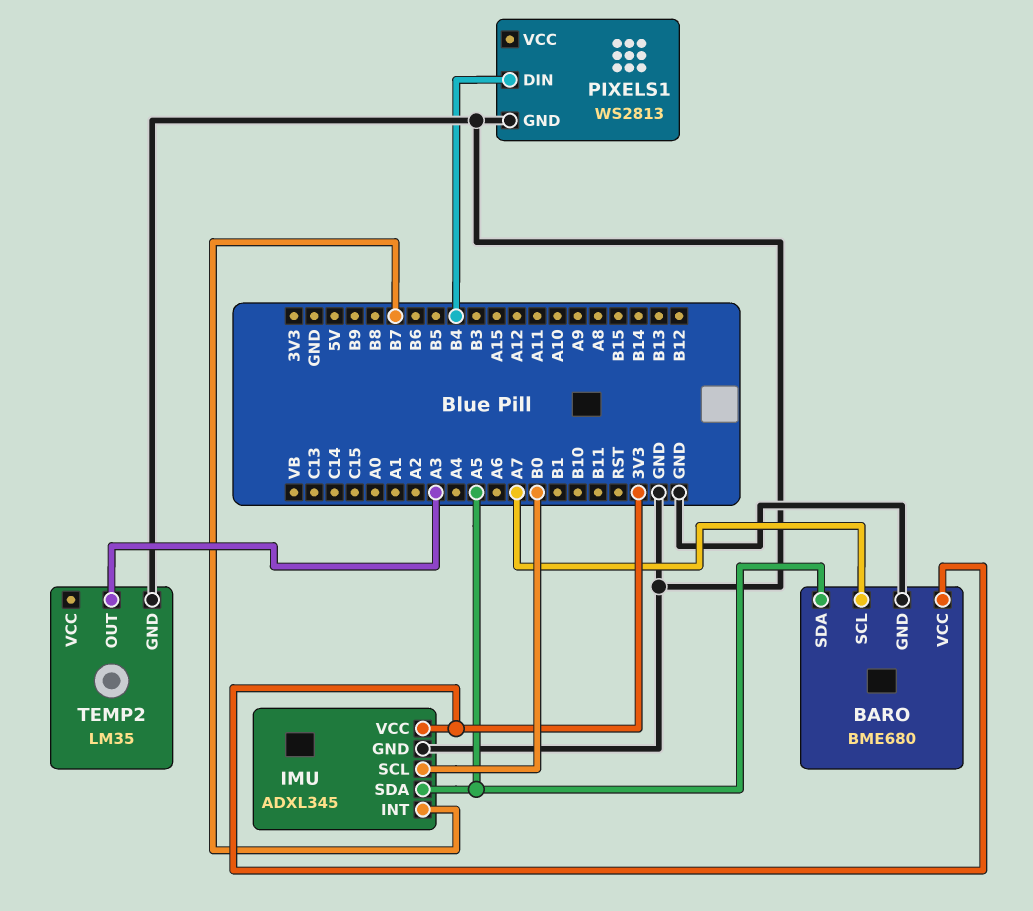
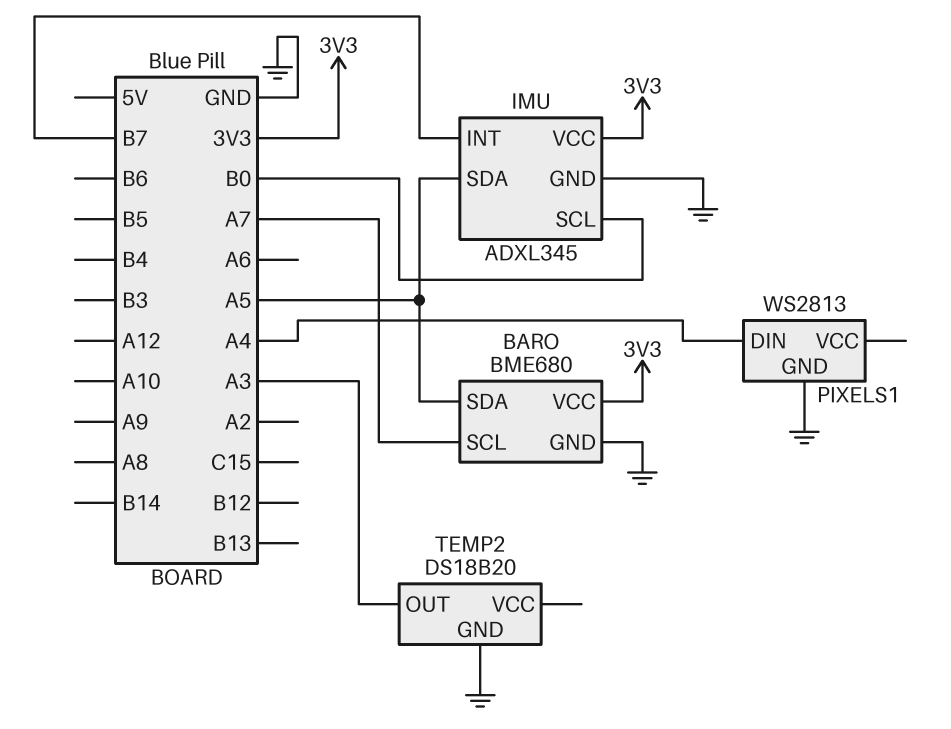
PIXELS1 pin DIN: B4 -> A4
TEMP2: LM35 -> DS18B20

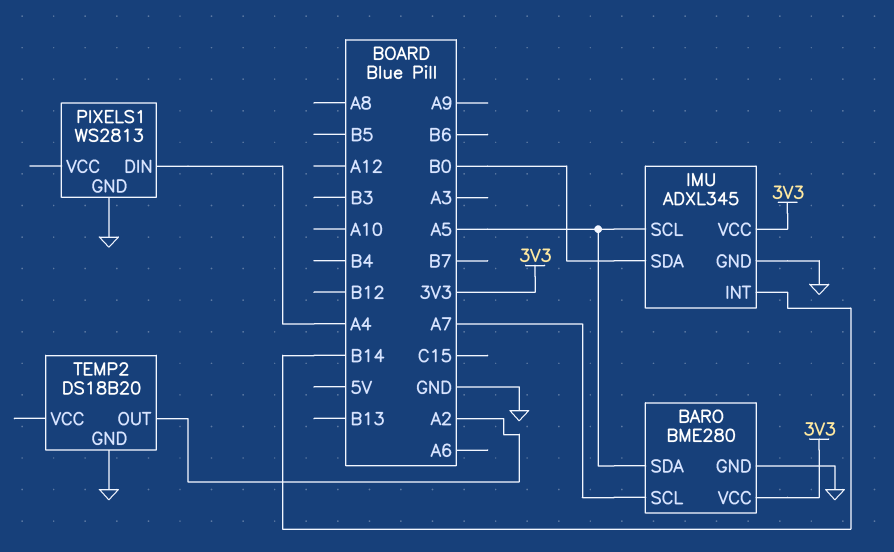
BARO: BME680 -> BME280
IMU pin INT: B7 -> B14
IMU pin SCL: B0 -> A5
IMU pin SDA: A5 -> B0
TEMP2 pin OUT: A3 -> A2

